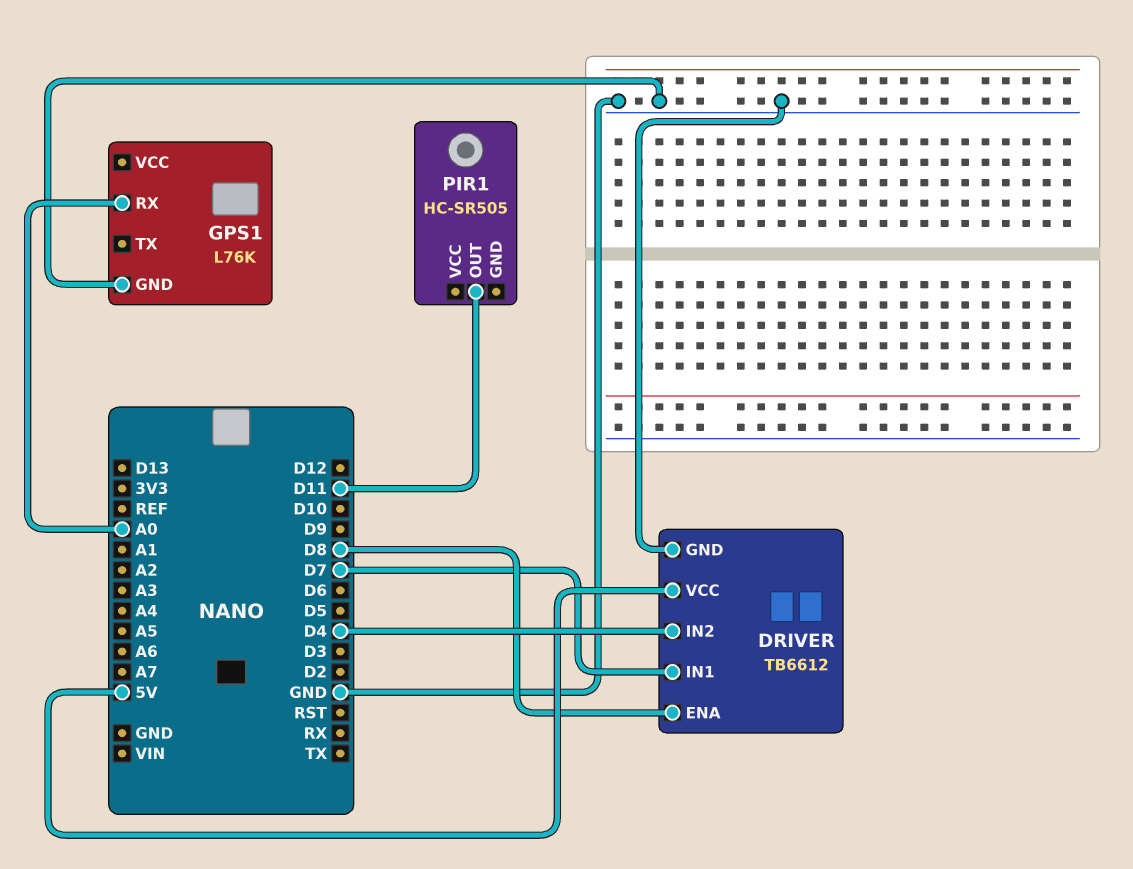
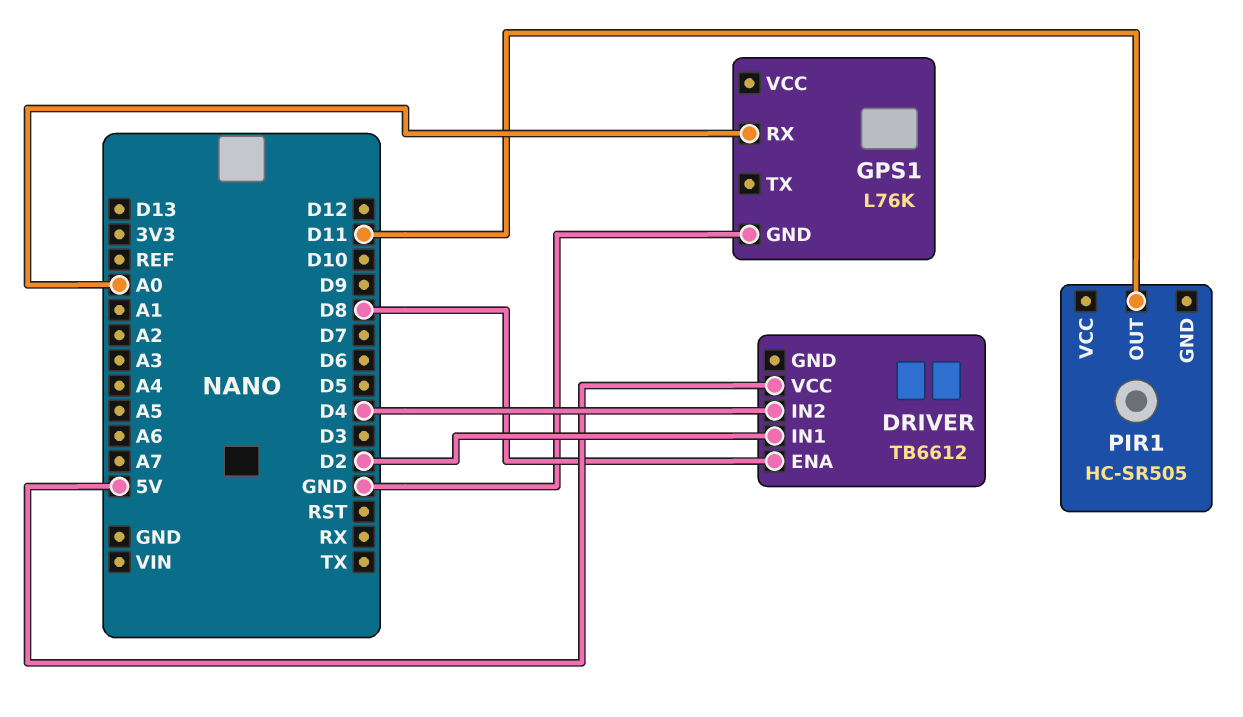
DRIVER pin GND: GND -> none
DRIVER pin IN1: D7 -> D2

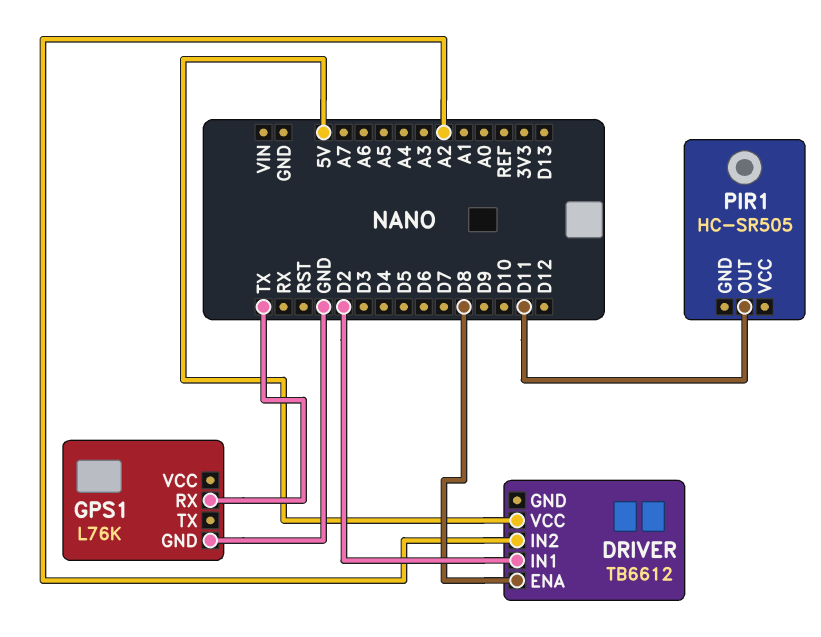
DRIVER pin IN2: D4 -> A2
GPS1 pin RX: A0 -> TX

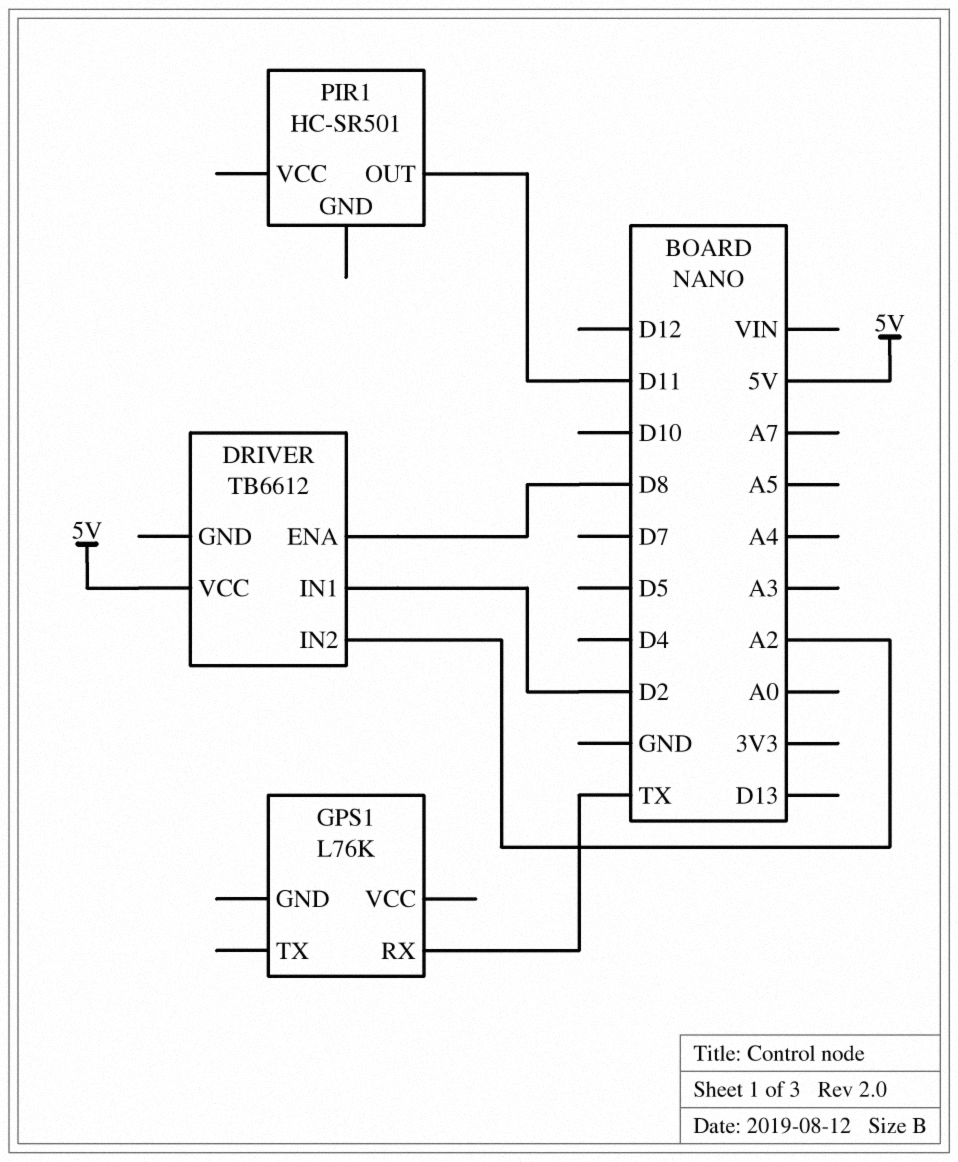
GPS1 pin GND: GND -> none
PIR1: HC-SR505 -> HC-SR501

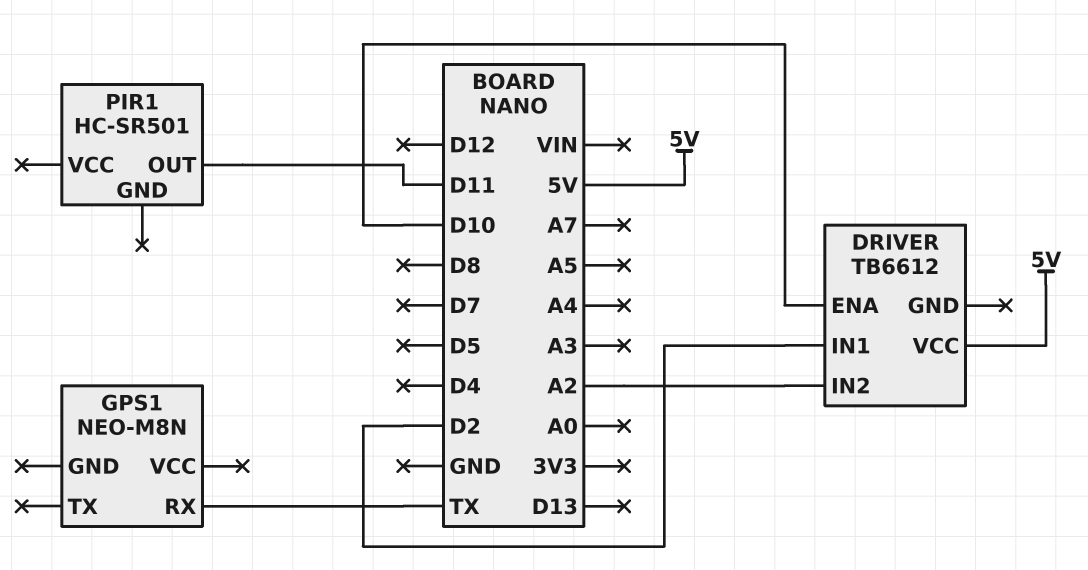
DRIVER pin ENA: D8 -> D10
GPS1: L76K -> NEO-M8N

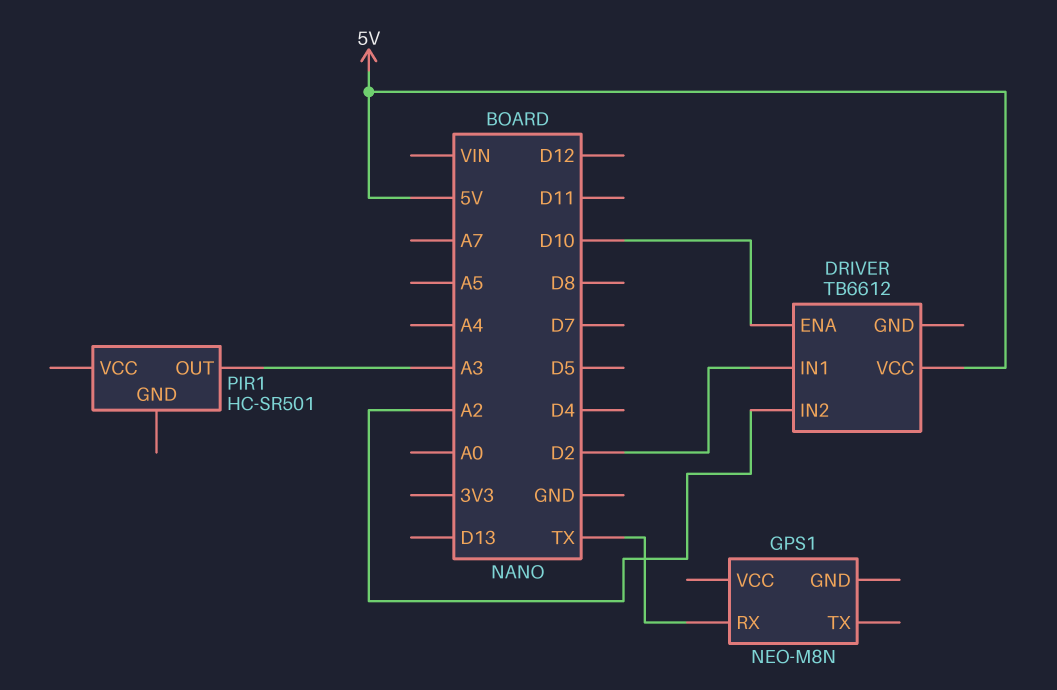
PIR1 pin OUT: D11 -> A3

